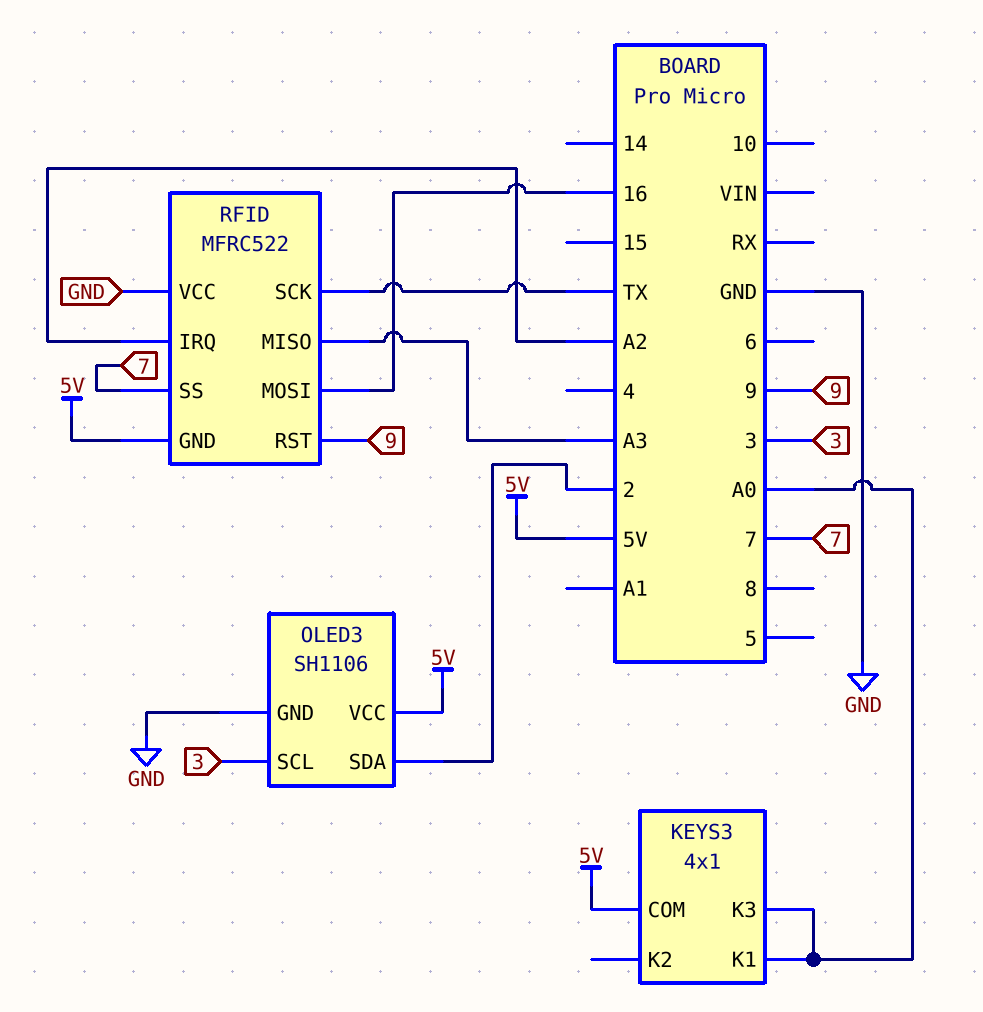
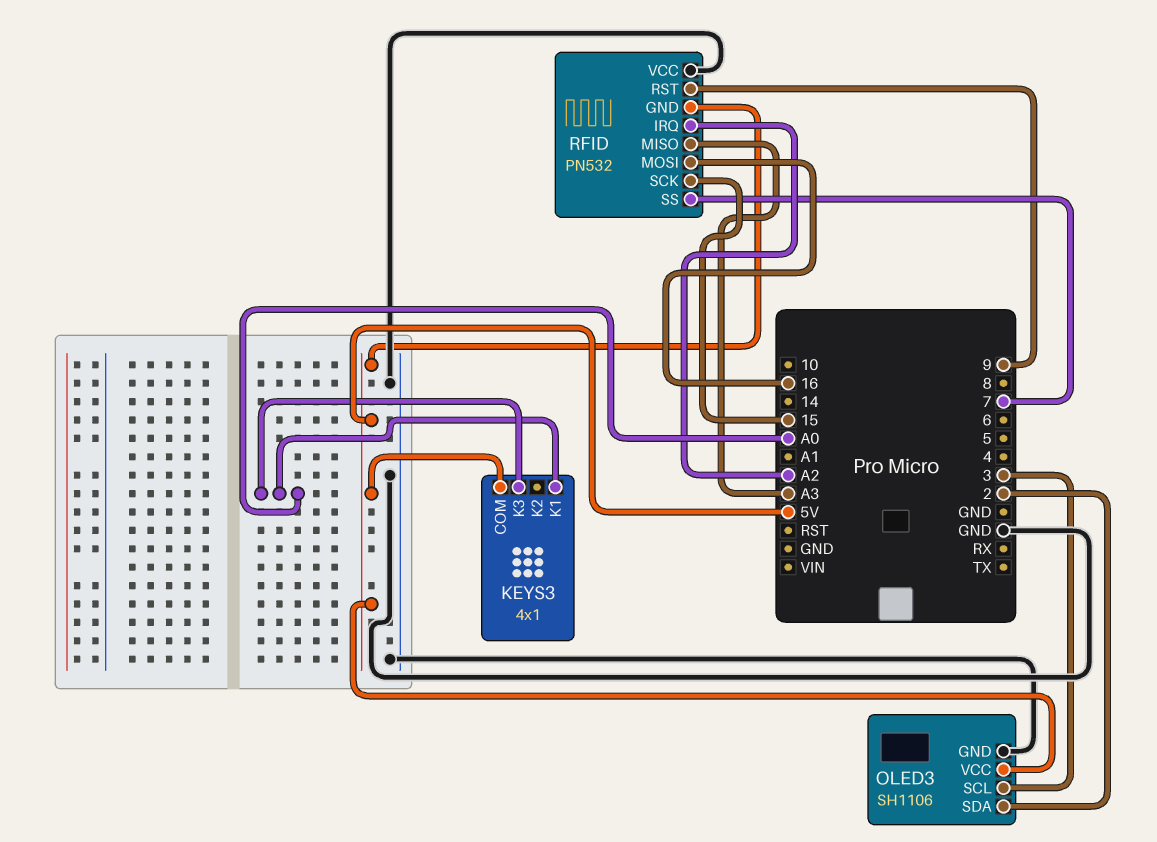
RFID: MFRC522 -> PN532
RFID pin SCK: TX -> 15

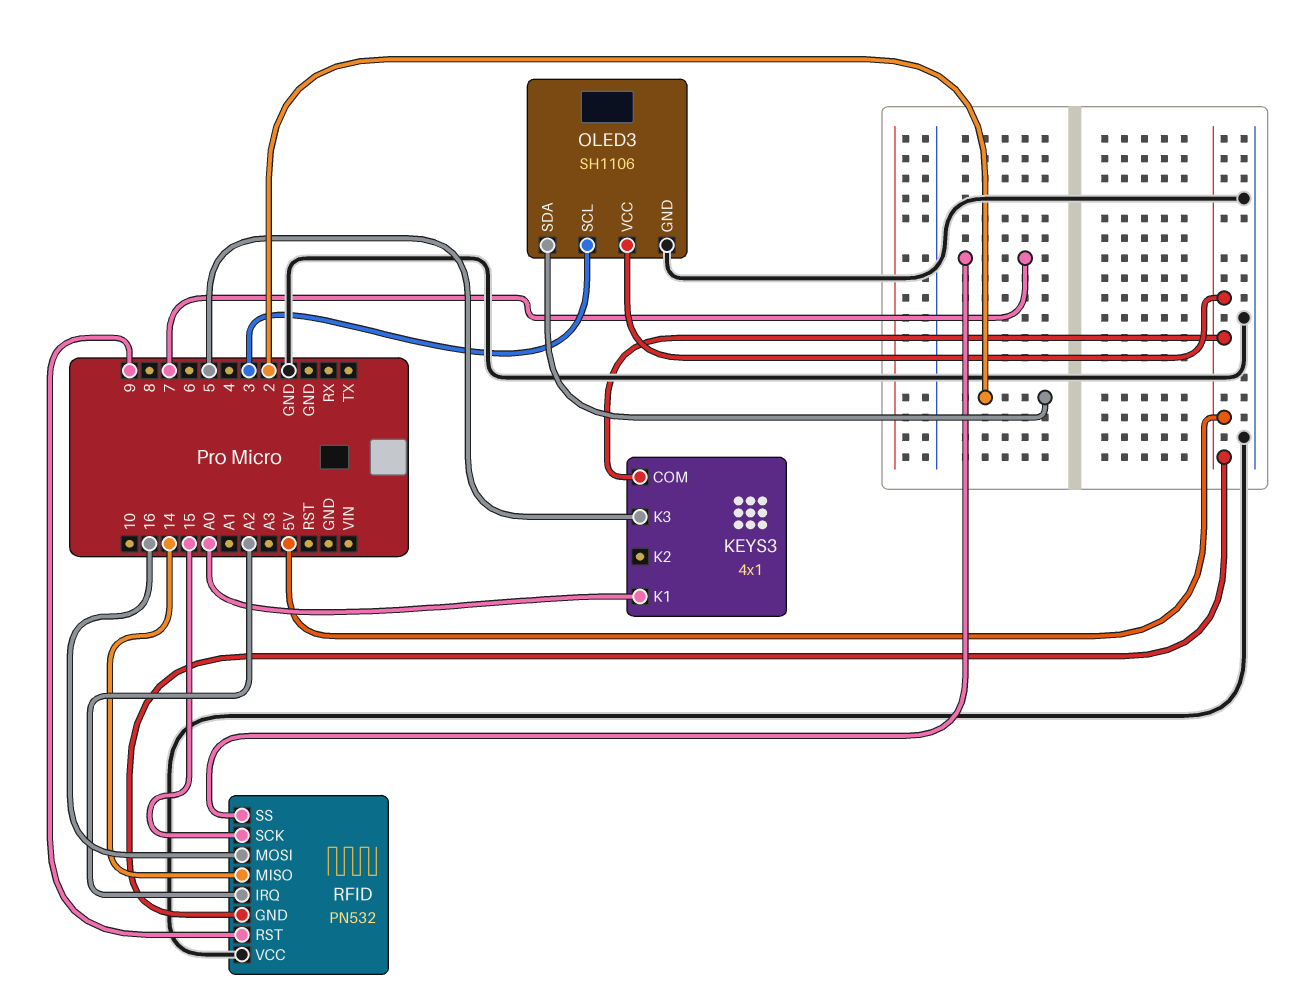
KEYS3 pin K3: A0 -> 5
RFID pin MISO: A3 -> 14

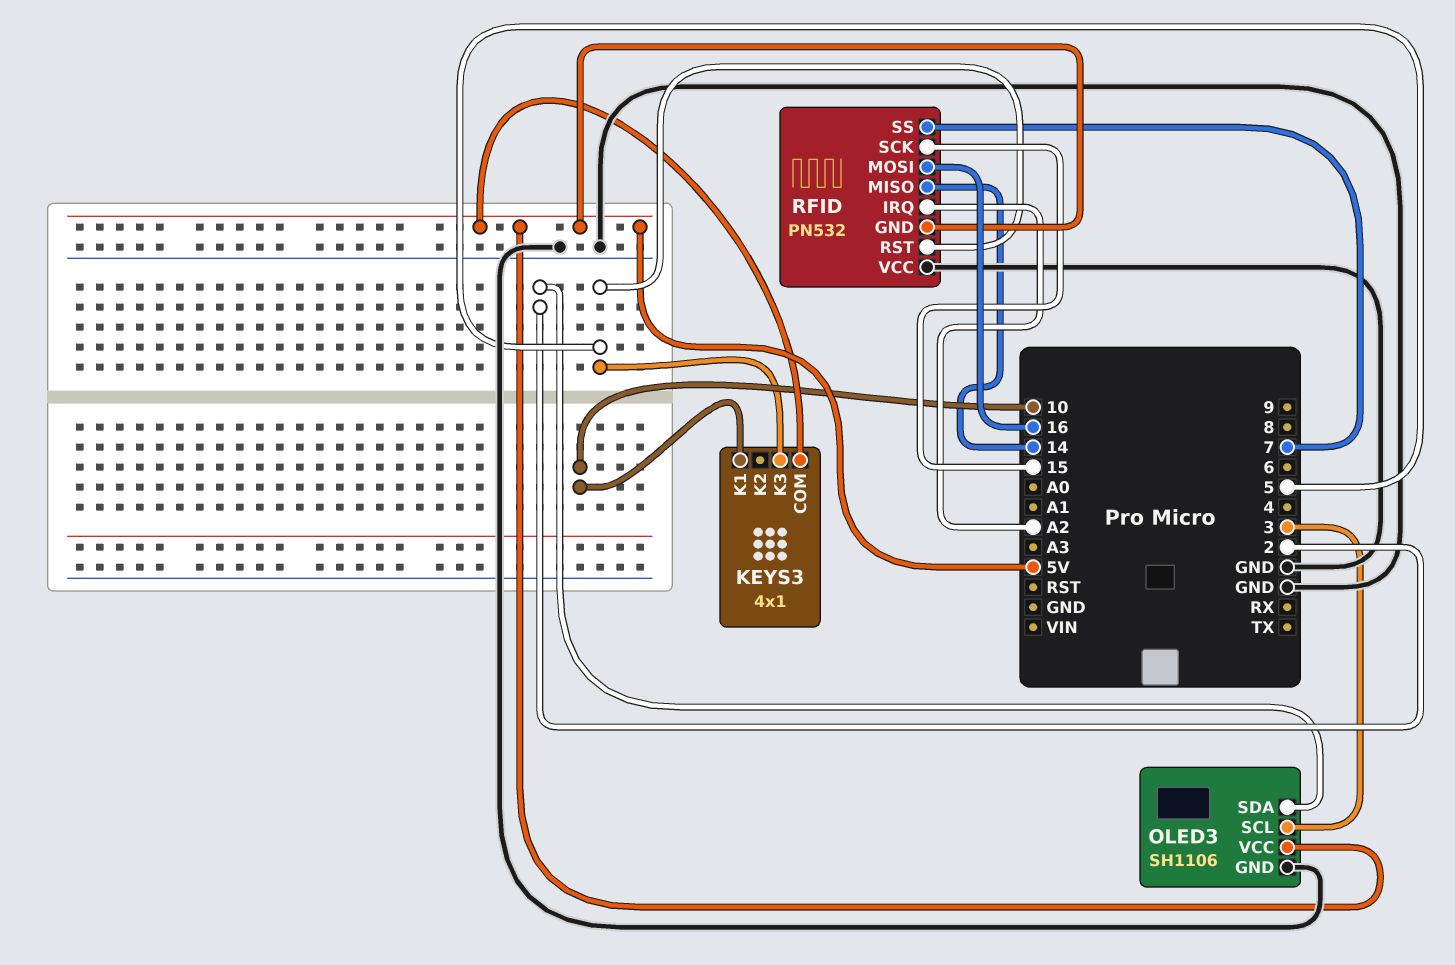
KEYS3 pin K1: A0 -> 10
RFID pin RST: 9 -> 5

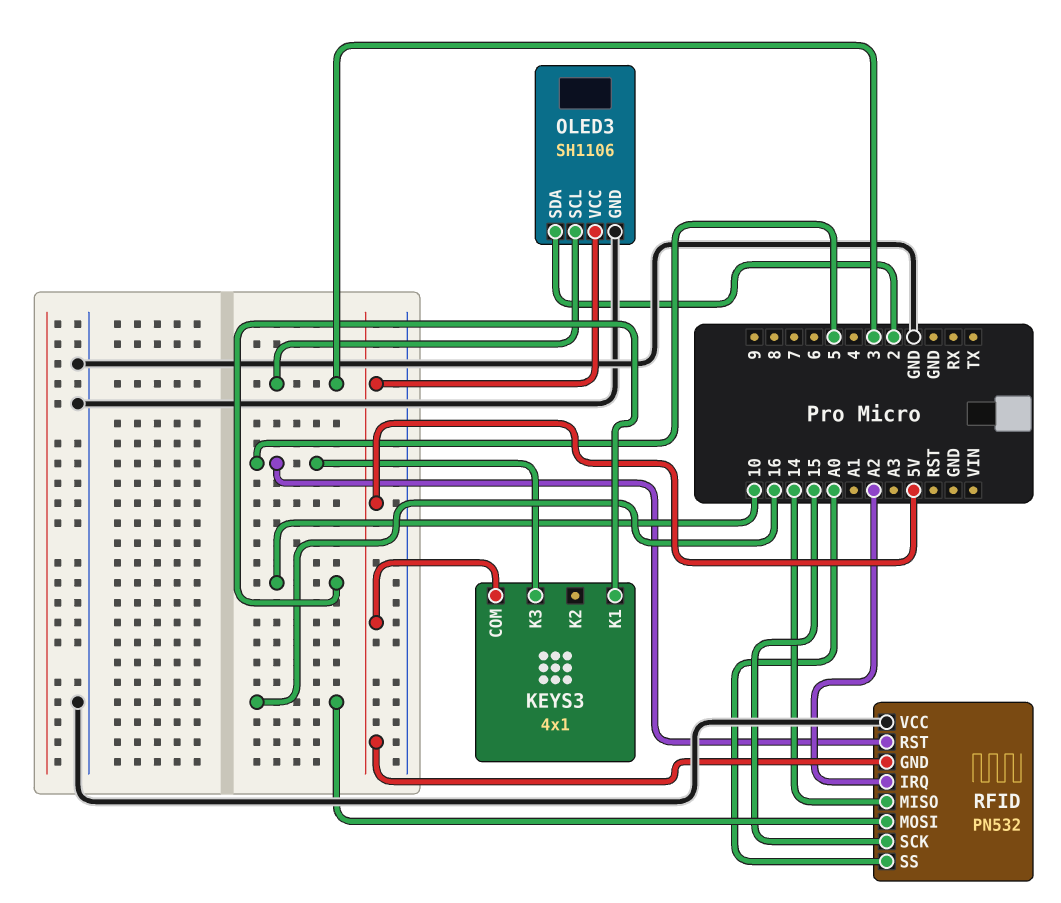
RFID pin SS: 7 -> A0

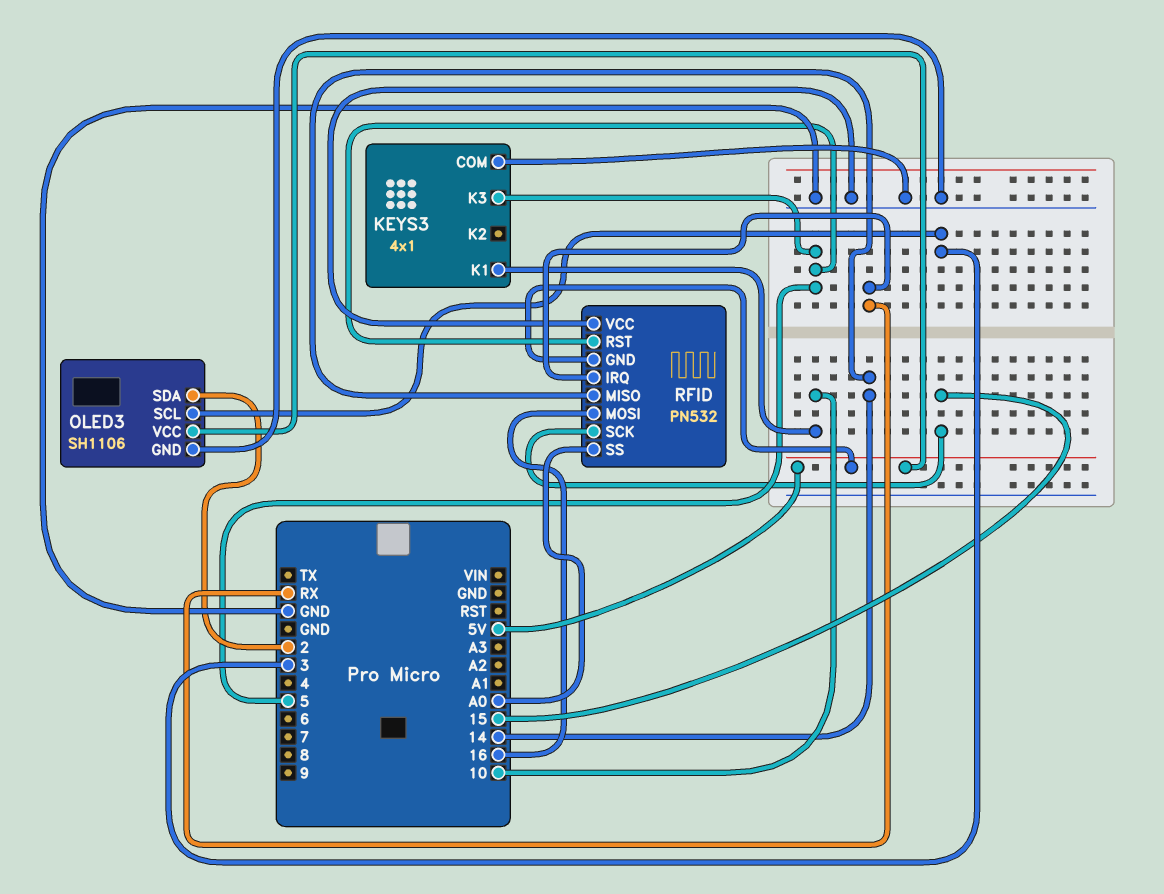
KEYS3 pin COM: 5V -> GND
RFID pin IRQ: A2 -> RX

